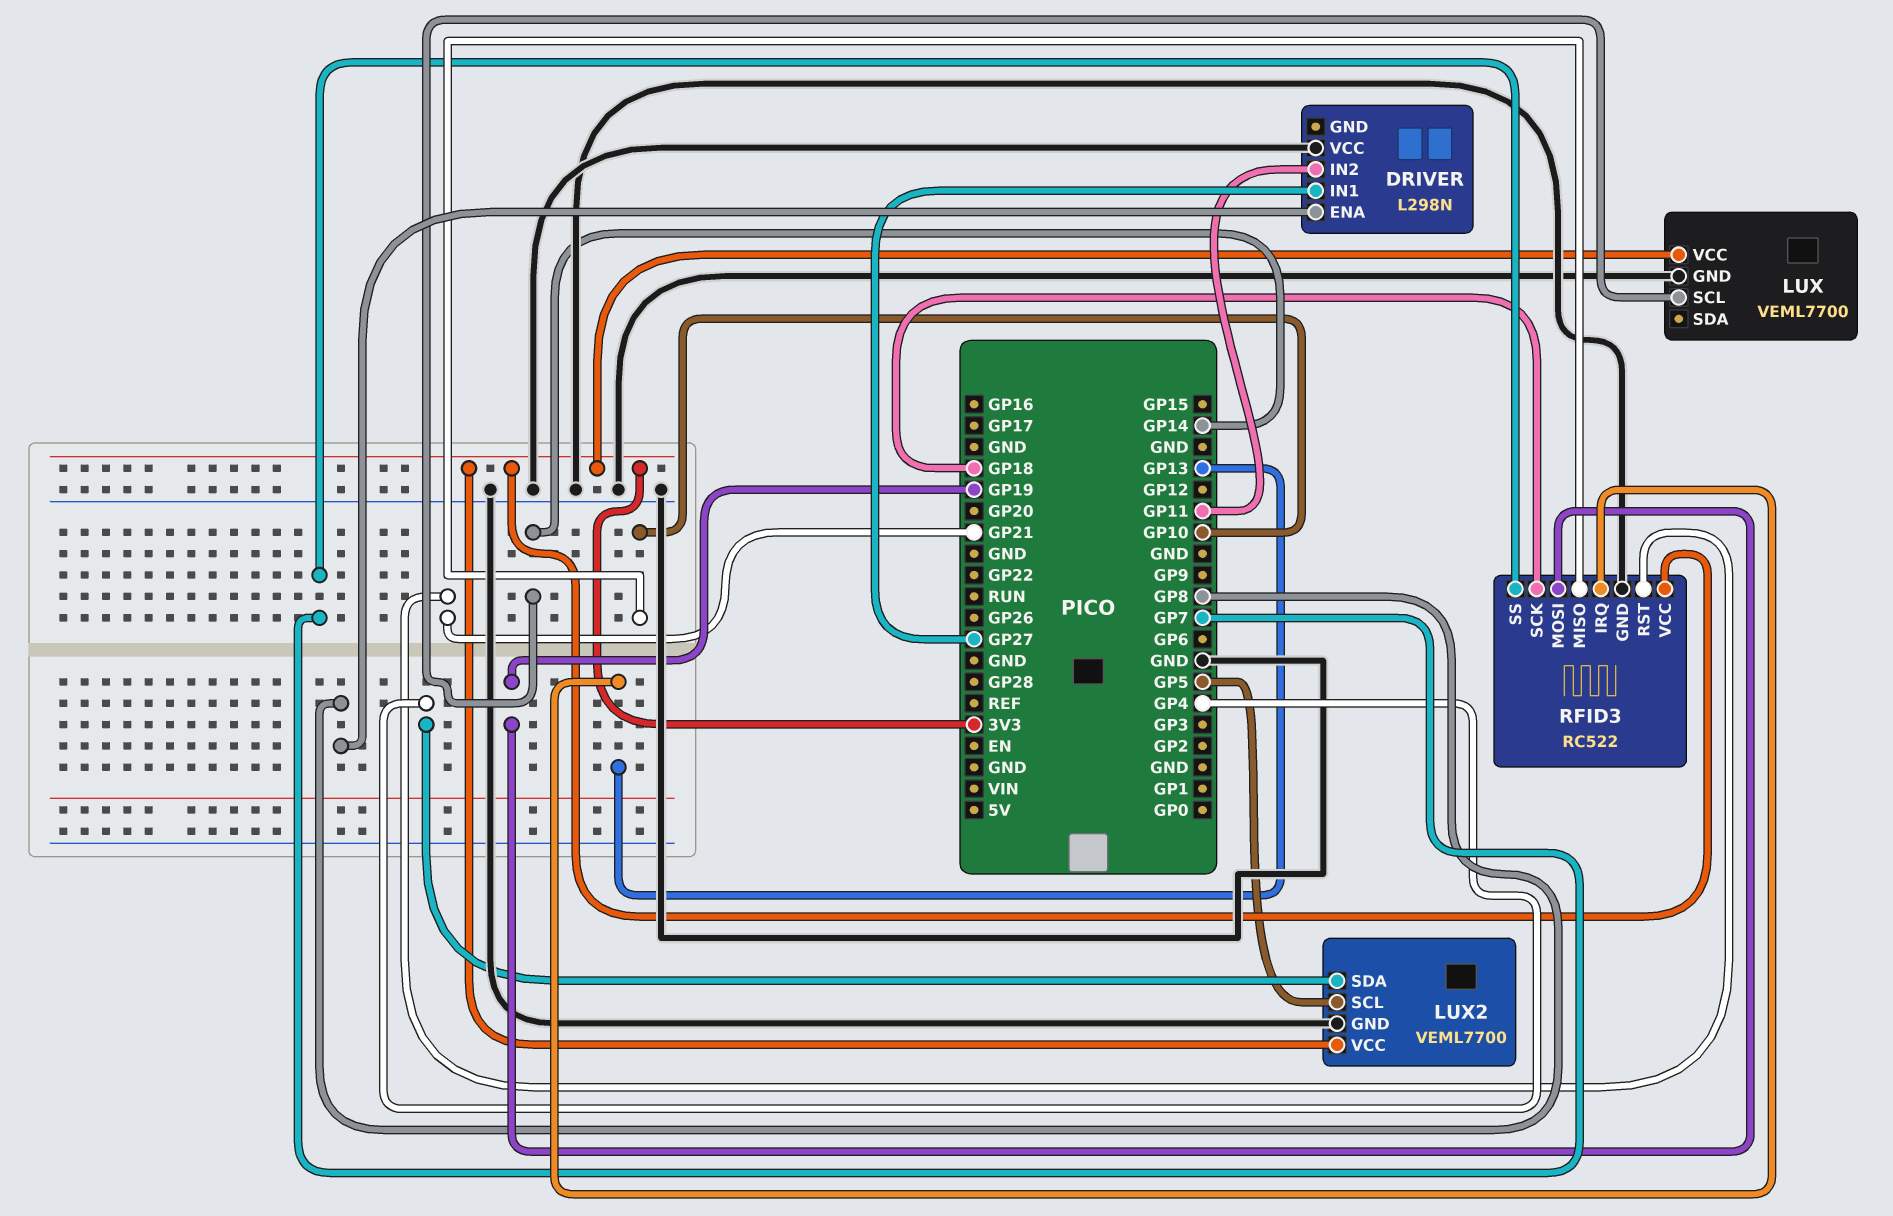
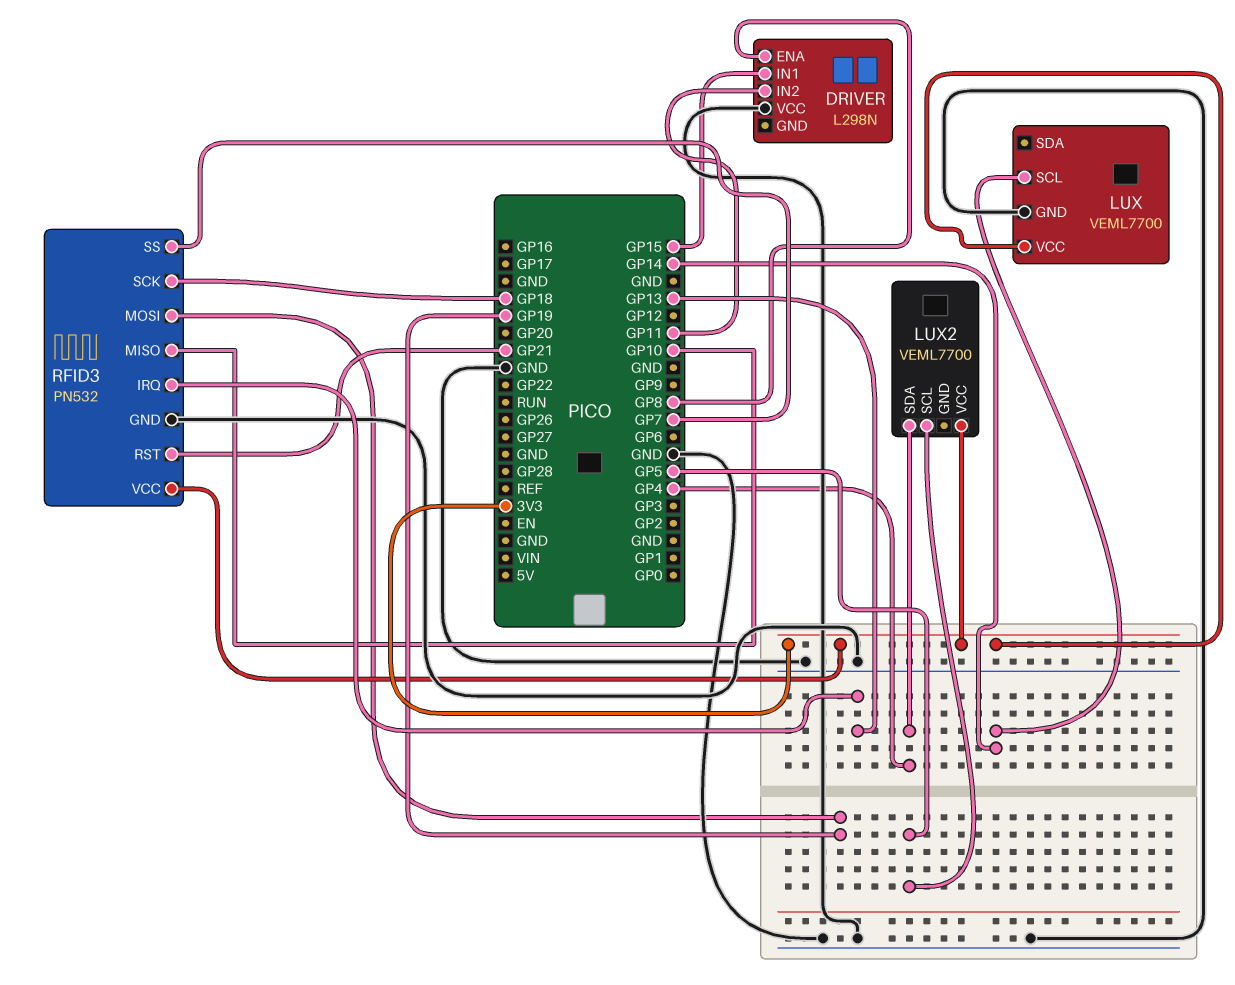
DRIVER pin IN1: GP27 -> GP15
LUX2 pin GND: GND -> none
RFID3: RC522 -> PN532

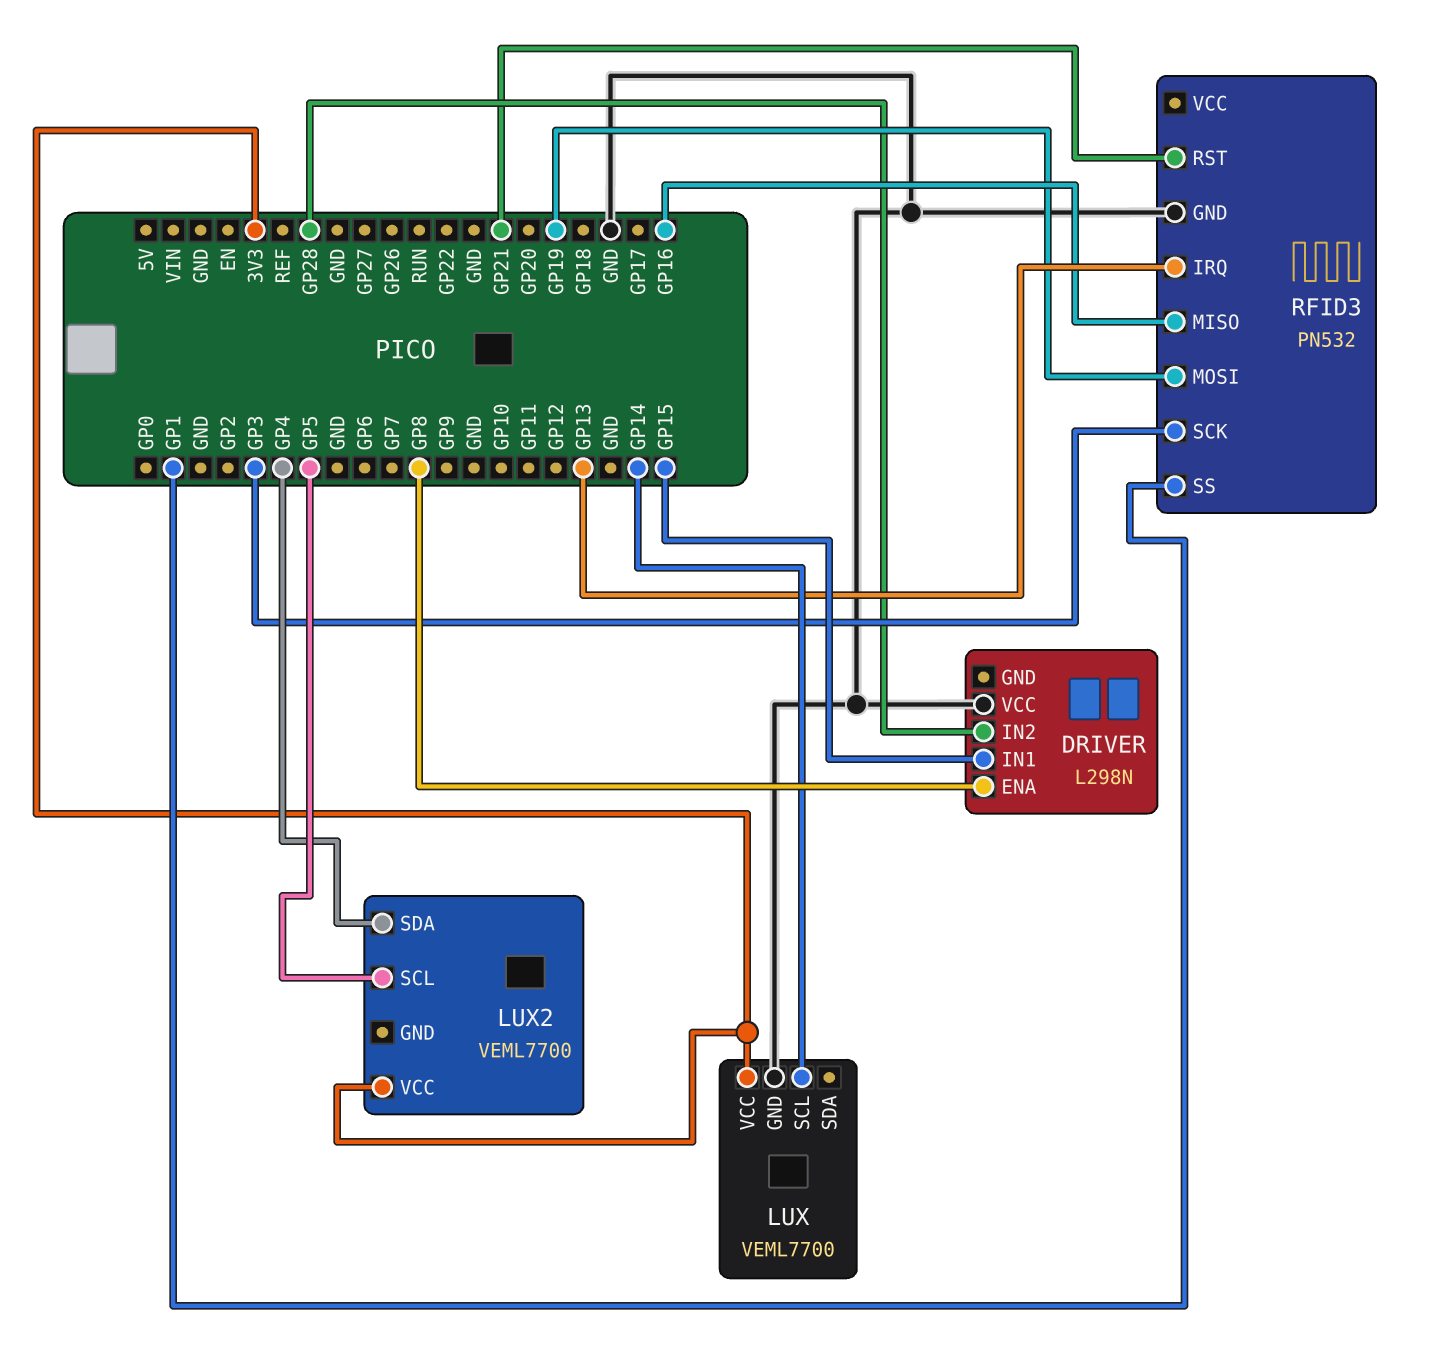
DRIVER pin IN2: GP11 -> GP28
RFID3 pin MISO: GP10 -> GP16
RFID3 pin SCK: GP18 -> GP3
RFID3 pin SS: GP7 -> GP1
RFID3 pin VCC: 3V3 -> none

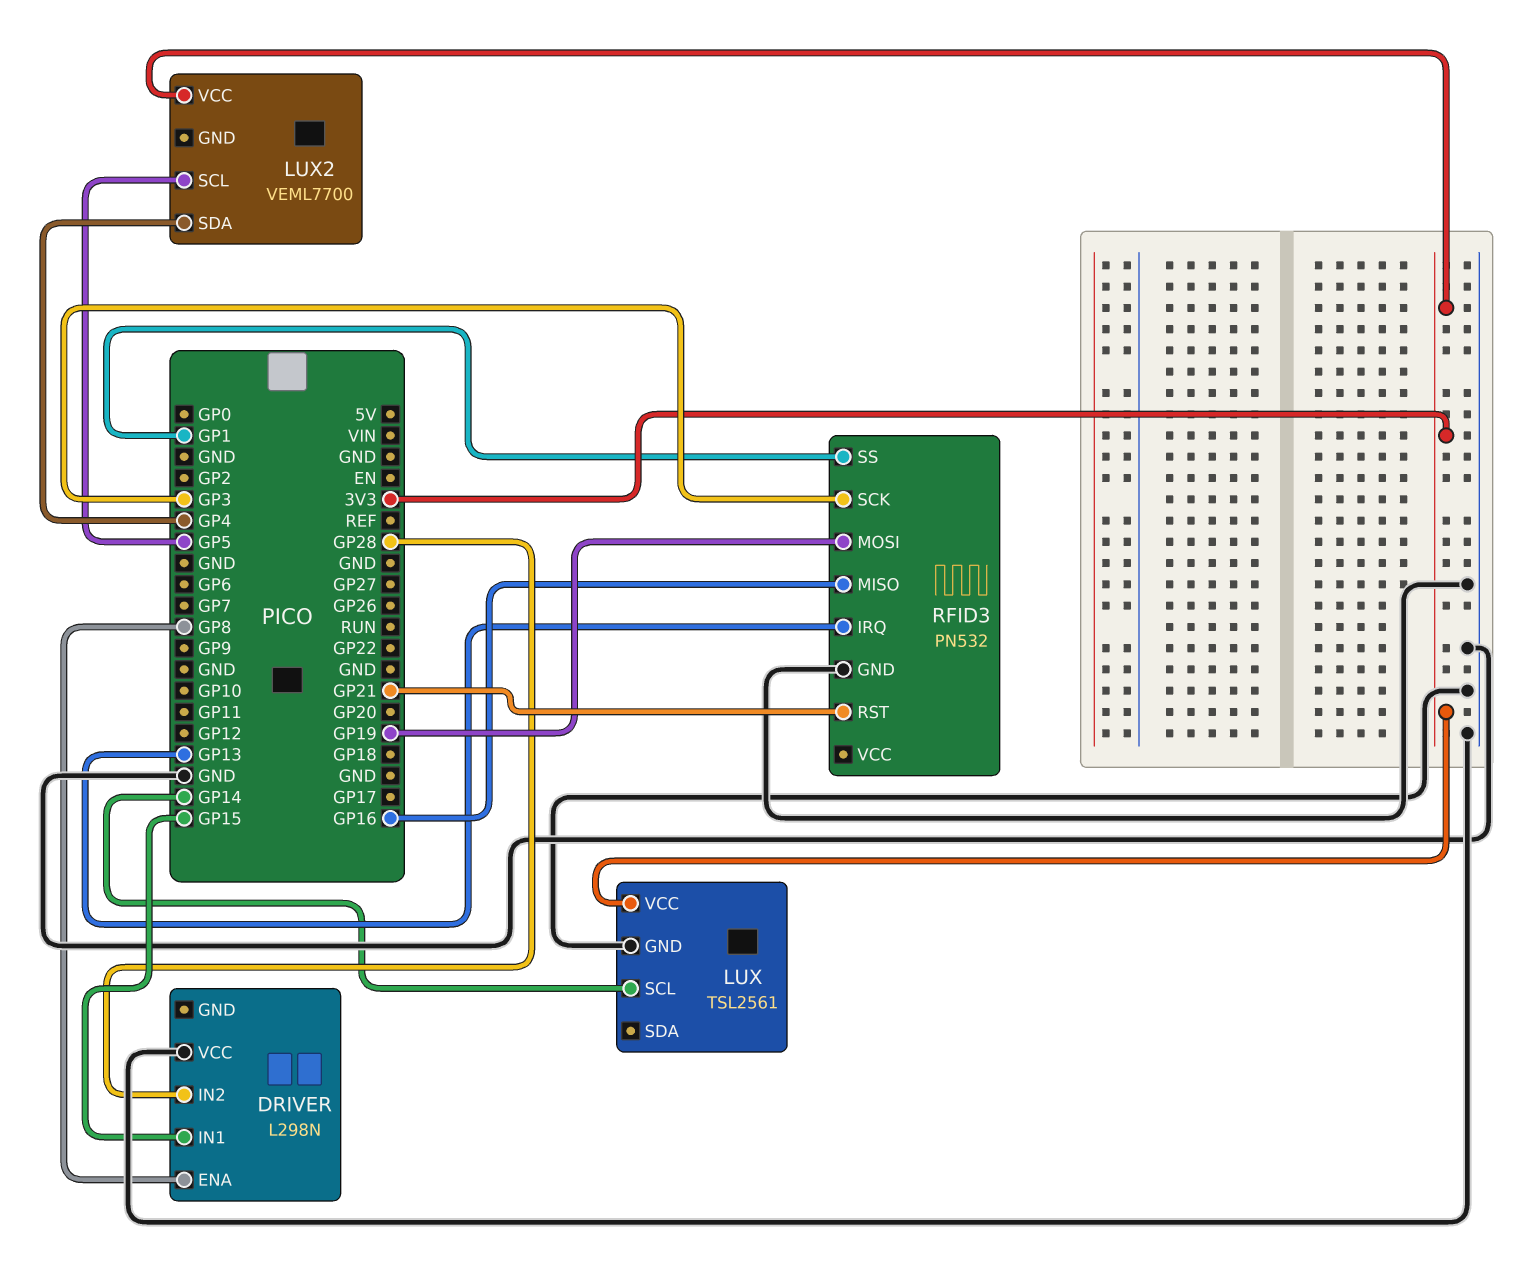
LUX: VEML7700 -> TSL2561

